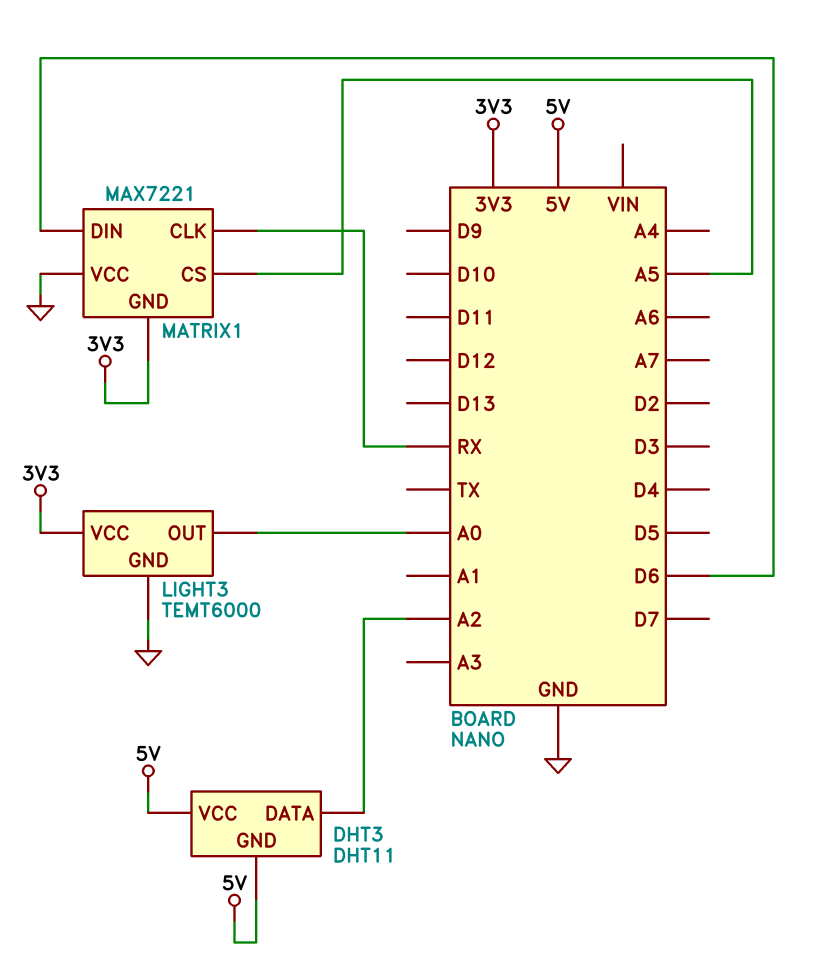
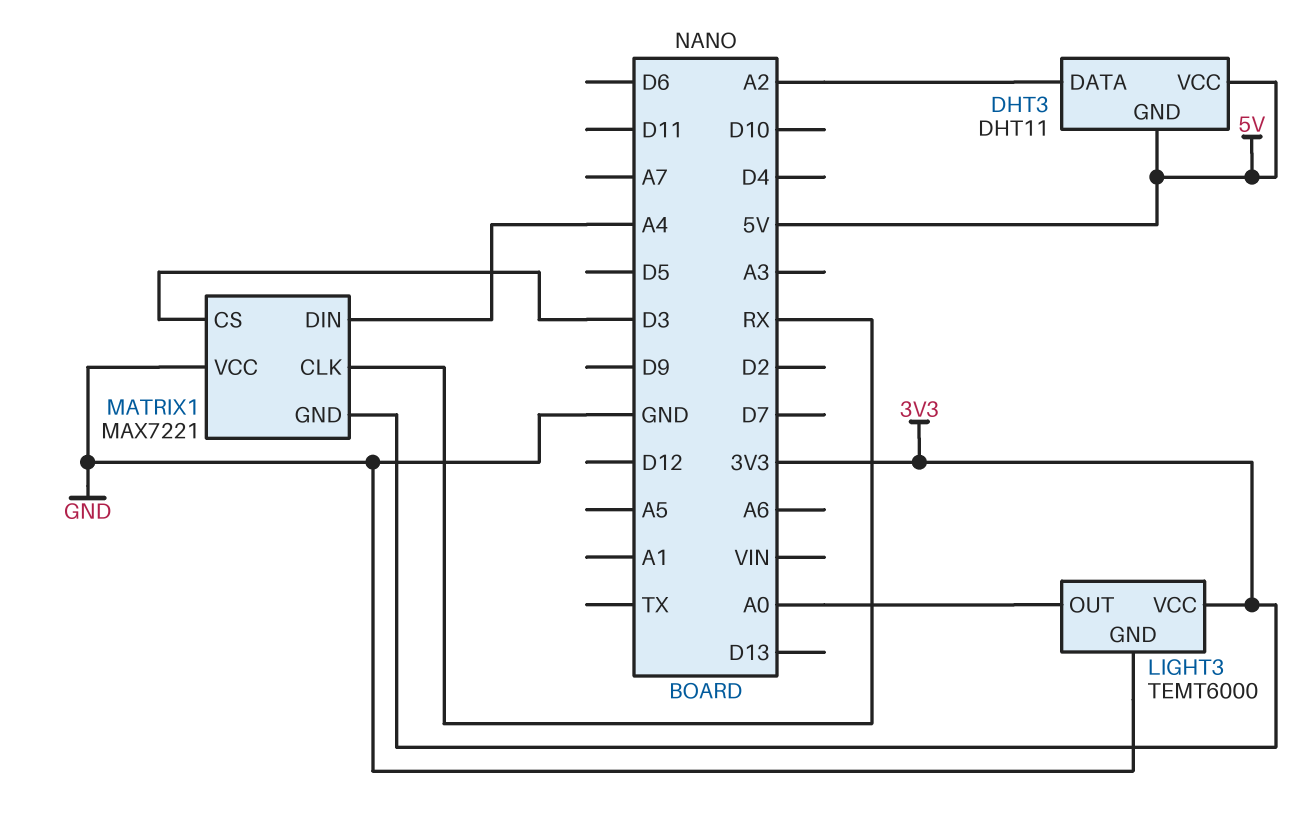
MATRIX1 pin CS: A5 -> D3
MATRIX1 pin DIN: D6 -> A4

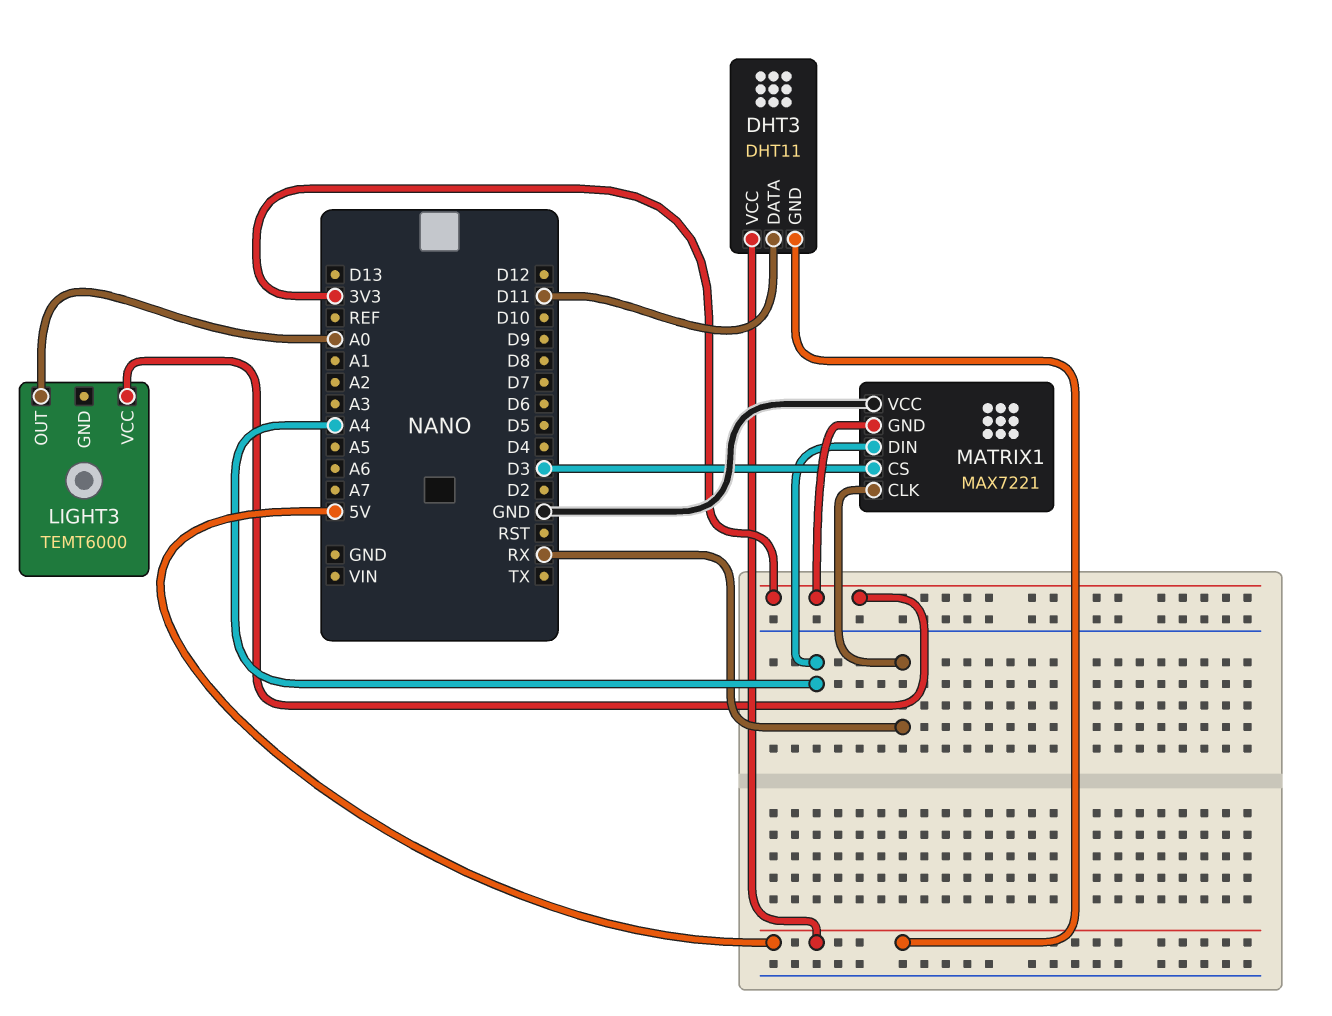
DHT3 pin DATA: A2 -> D11
LIGHT3 pin GND: GND -> none

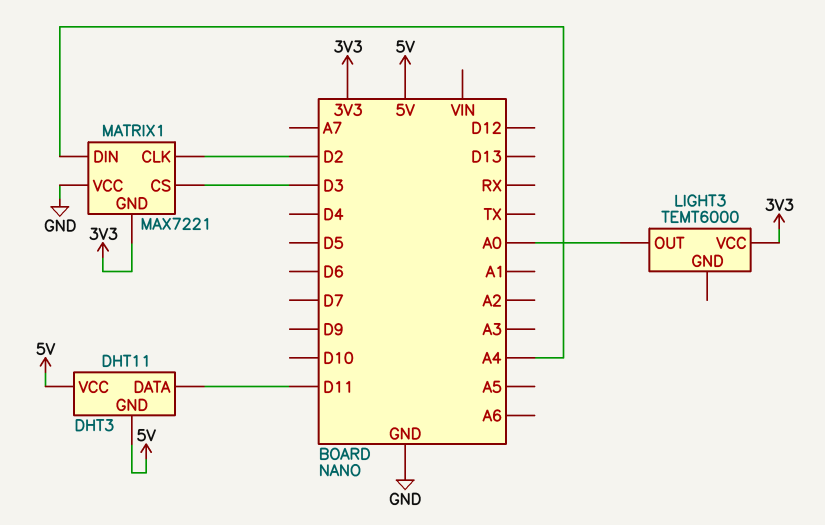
MATRIX1 pin CLK: RX -> D2

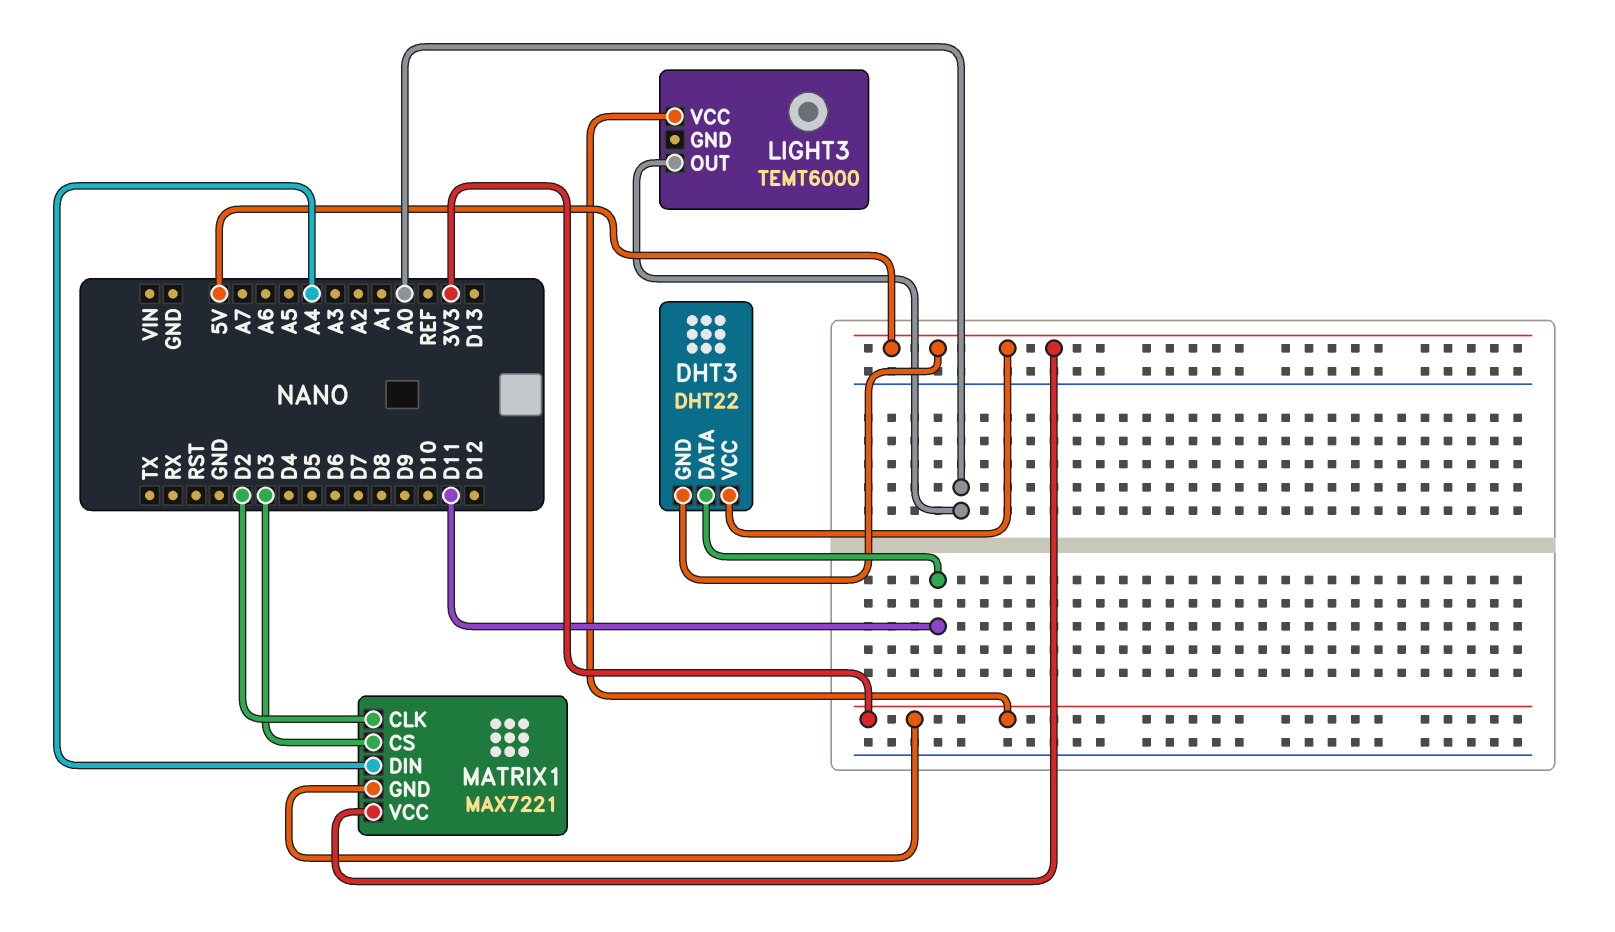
DHT3: DHT11 -> DHT22
MATRIX1 pin VCC: GND -> 5V

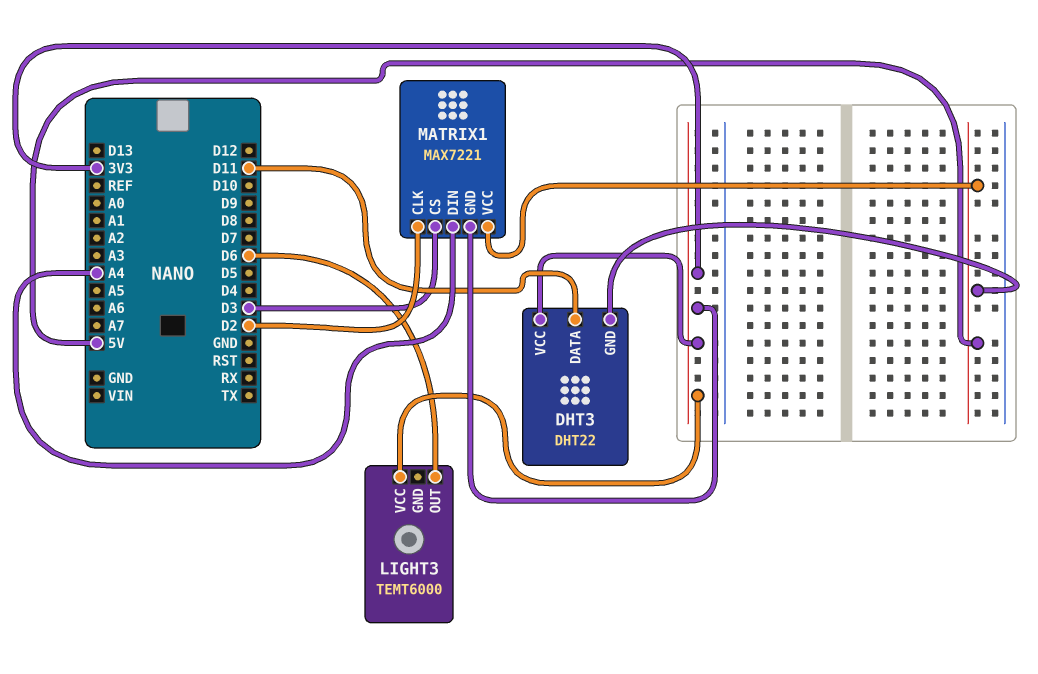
DHT3 pin VCC: 5V -> 3V3
LIGHT3 pin OUT: A0 -> D6

